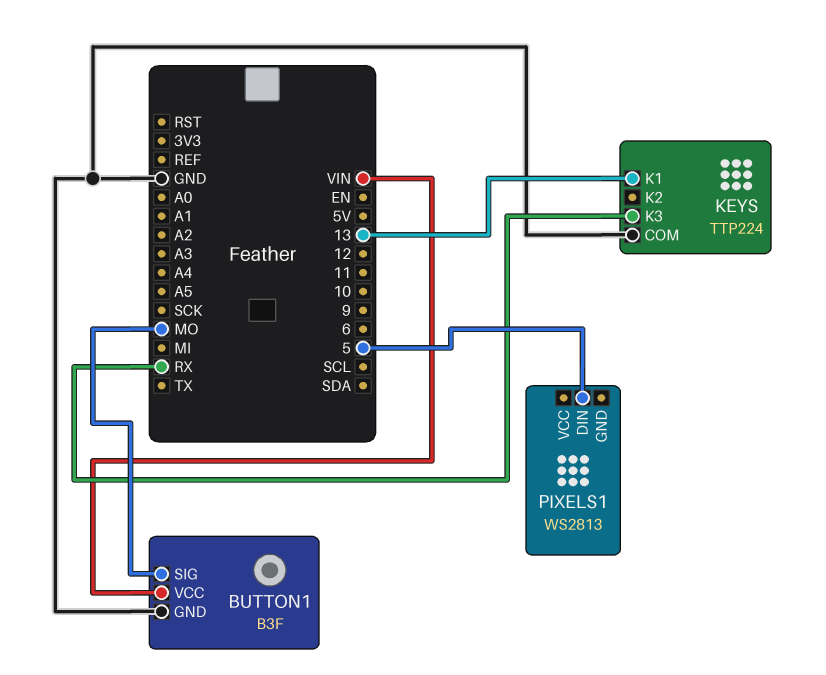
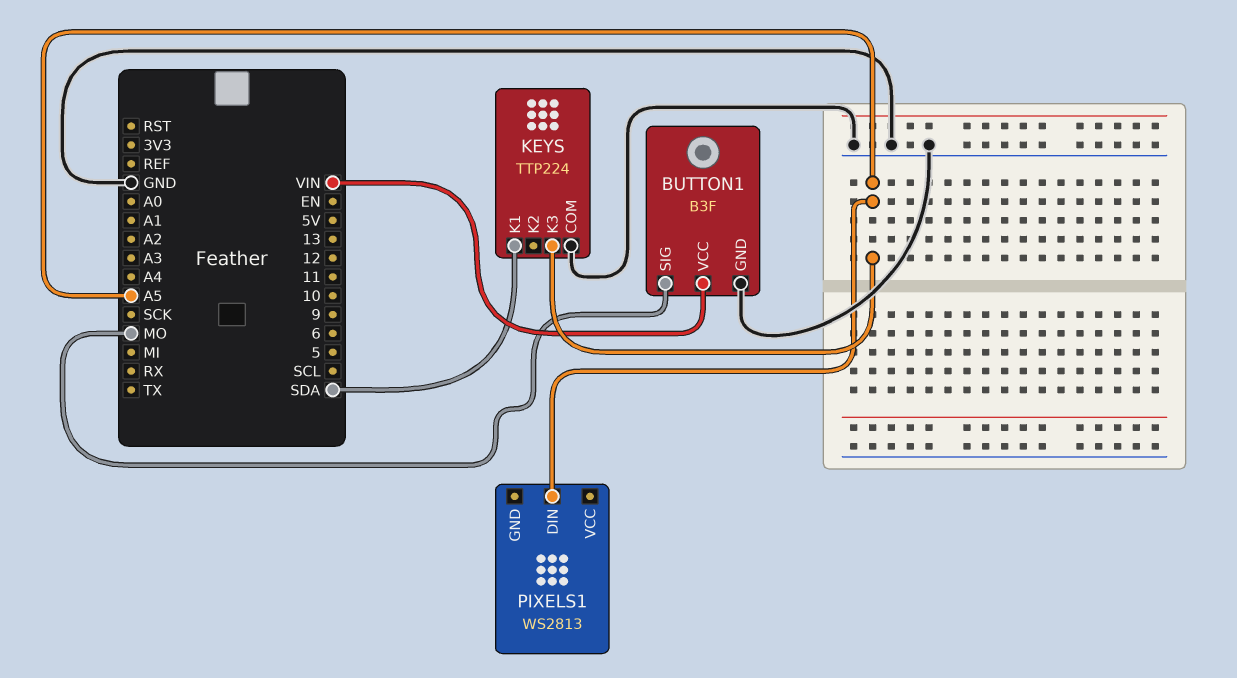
KEYS pin K1: 13 -> SDA
KEYS pin K3: RX -> A5
PIXELS1 pin DIN: 5 -> A5

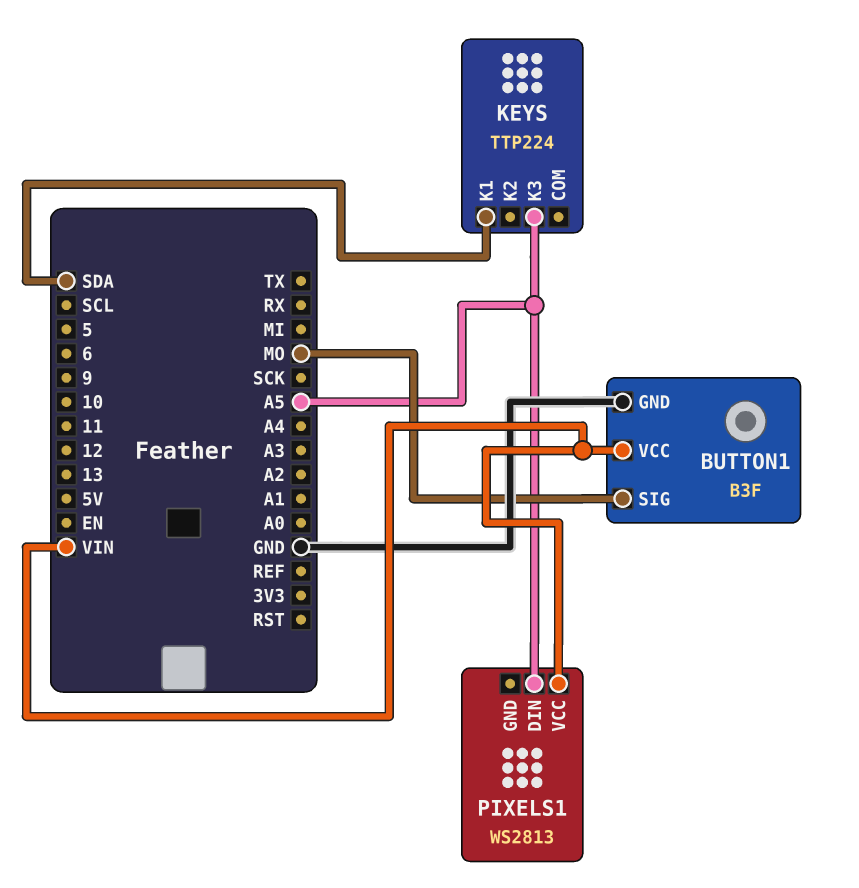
KEYS pin COM: GND -> none
PIXELS1 pin VCC: none -> VIN

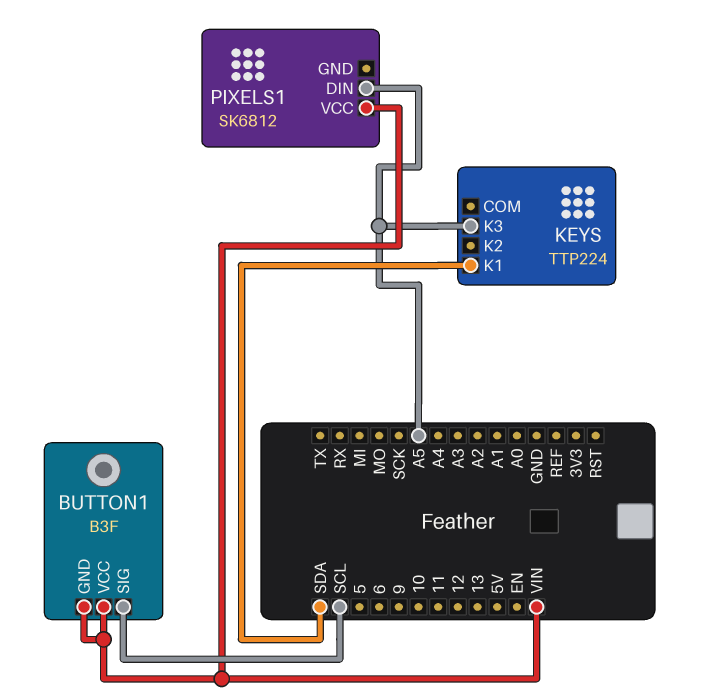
BUTTON1 pin GND: GND -> VIN
BUTTON1 pin SIG: MO -> SCL
PIXELS1: WS2813 -> SK6812

